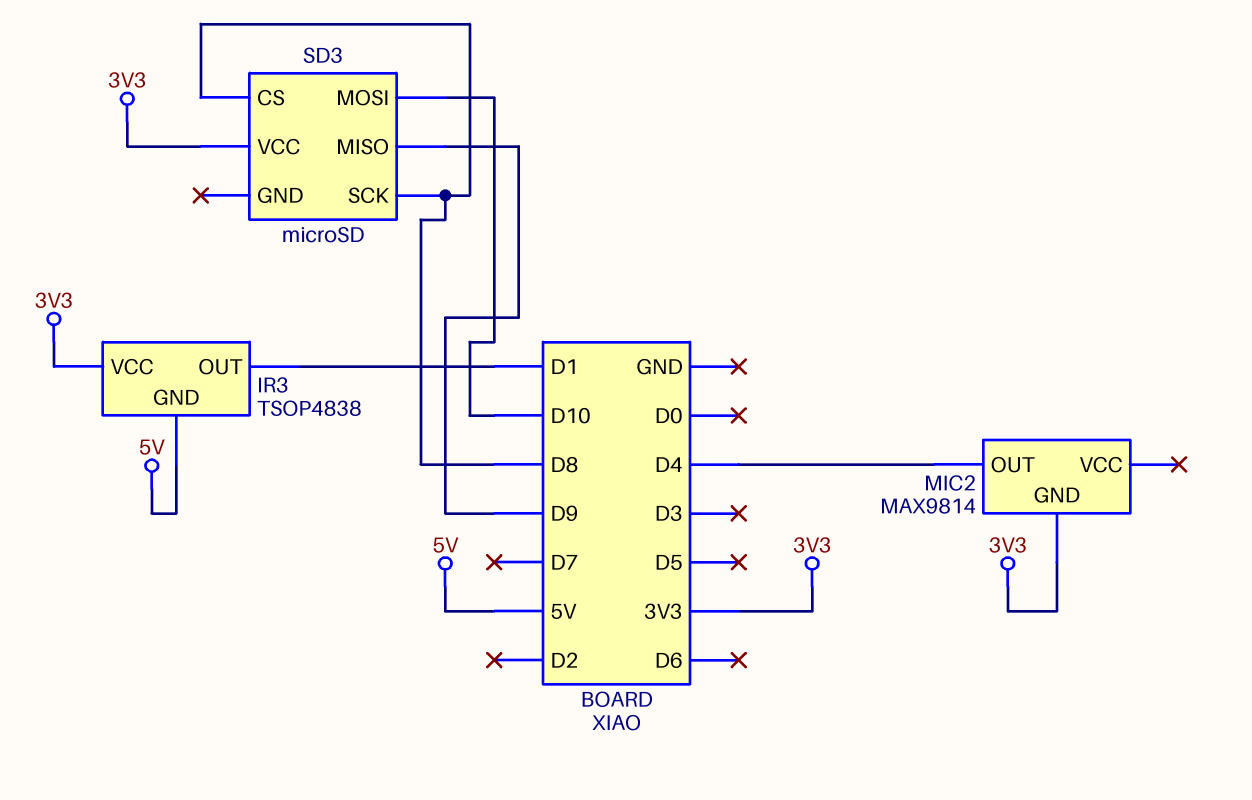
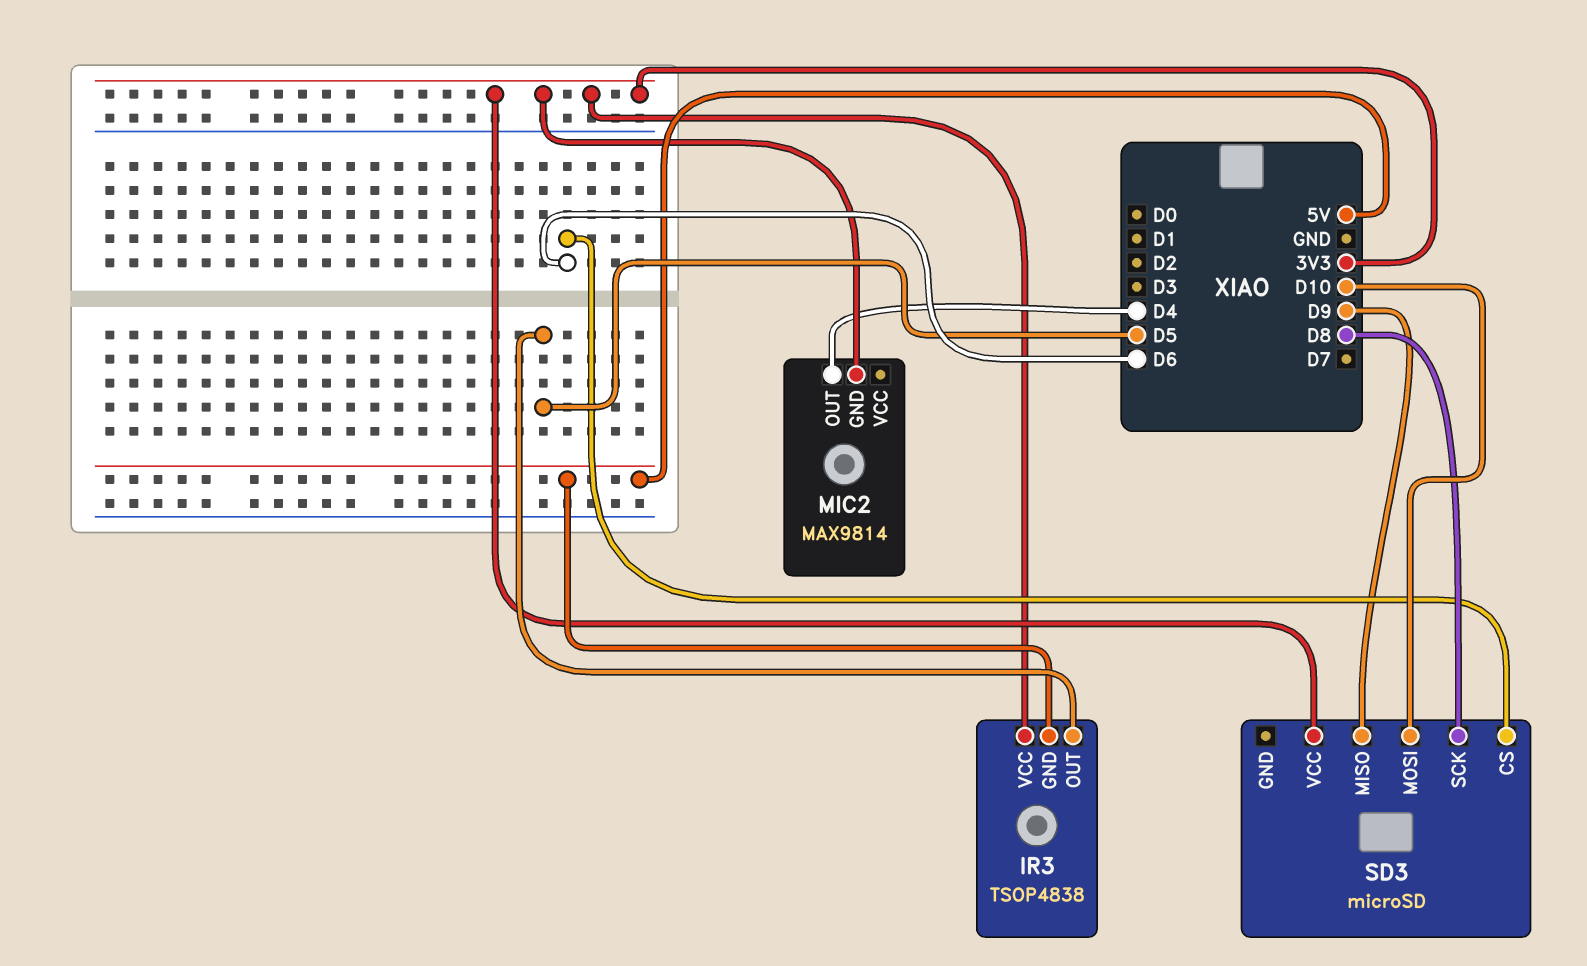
IR3 pin OUT: D1 -> D5
SD3 pin CS: D8 -> D6

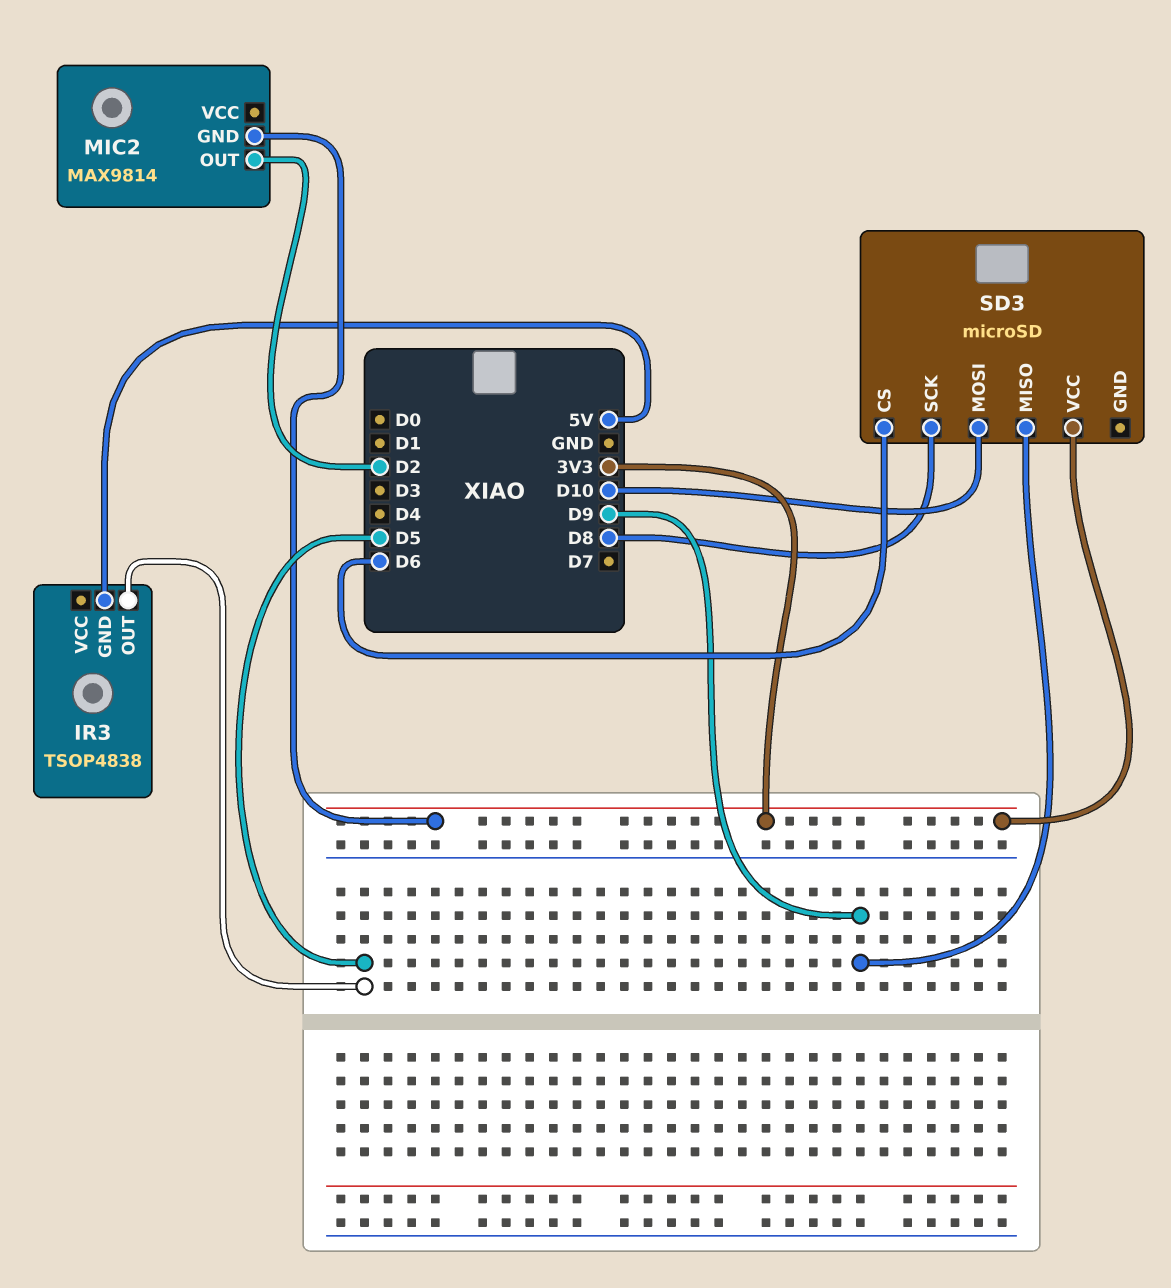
IR3 pin VCC: 3V3 -> none
MIC2 pin OUT: D4 -> D2

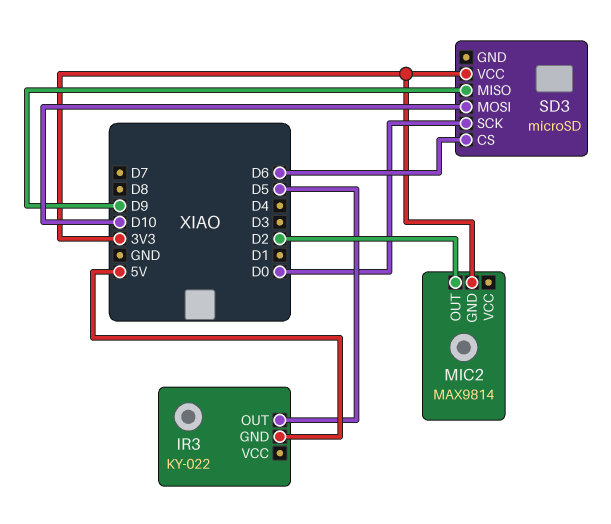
IR3: TSOP4838 -> KY-022
SD3 pin SCK: D8 -> D0

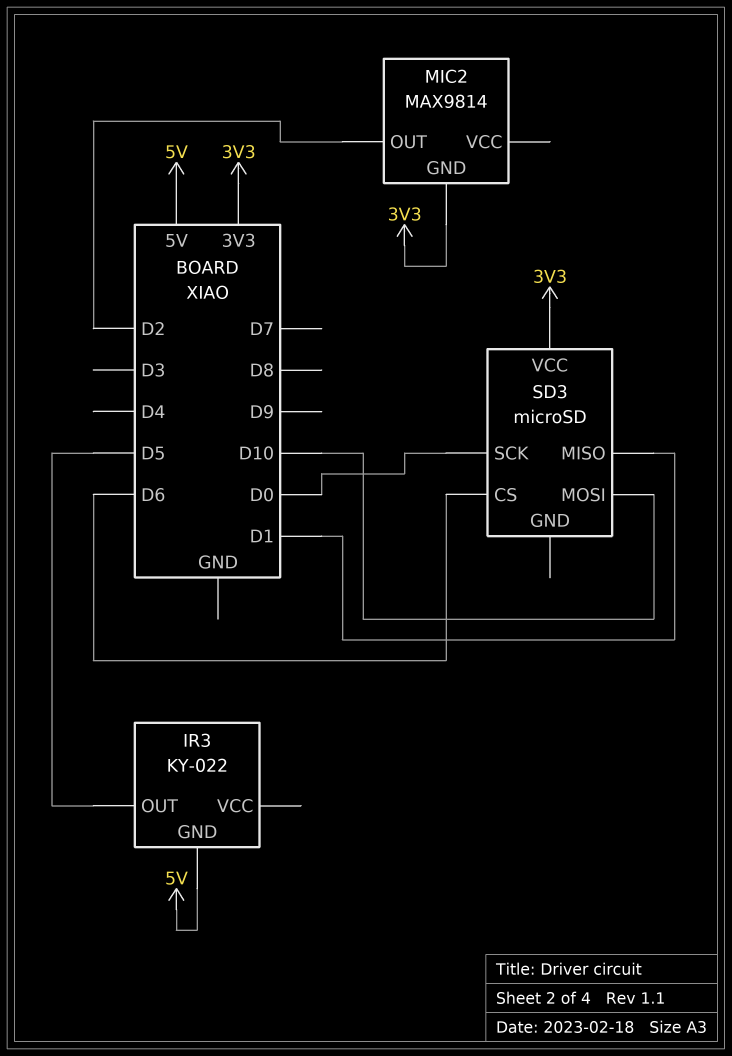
SD3 pin MISO: D9 -> D1

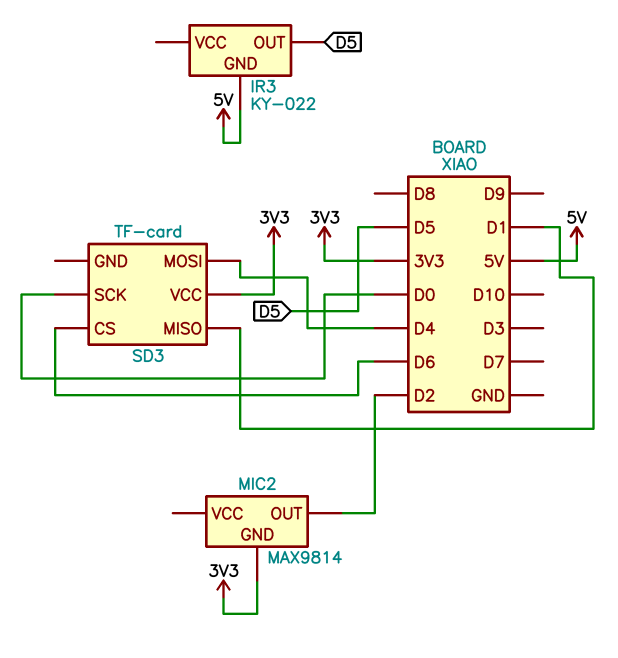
SD3: microSD -> TF-card
SD3 pin MOSI: D10 -> D4

